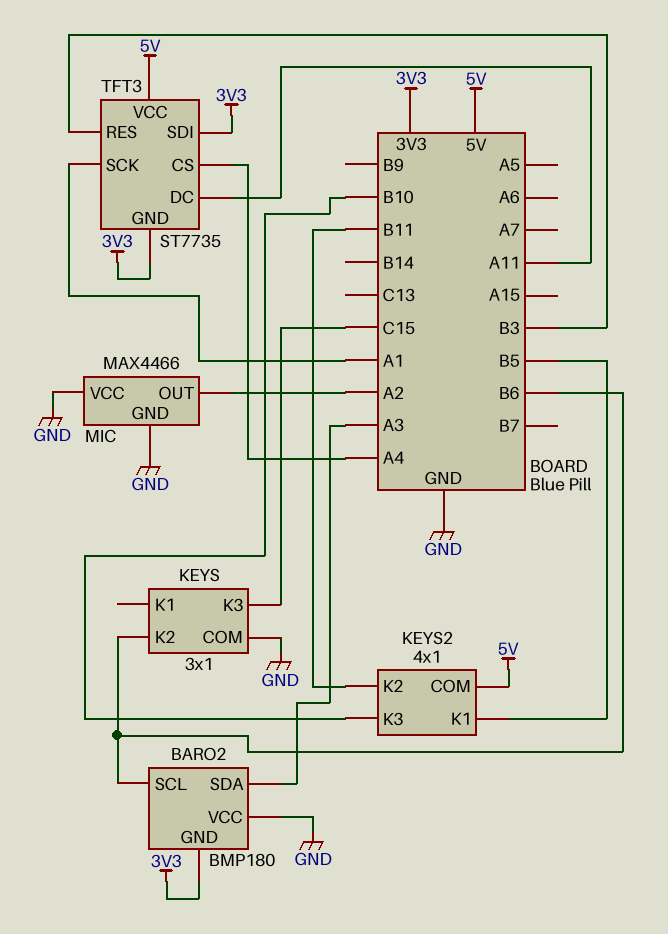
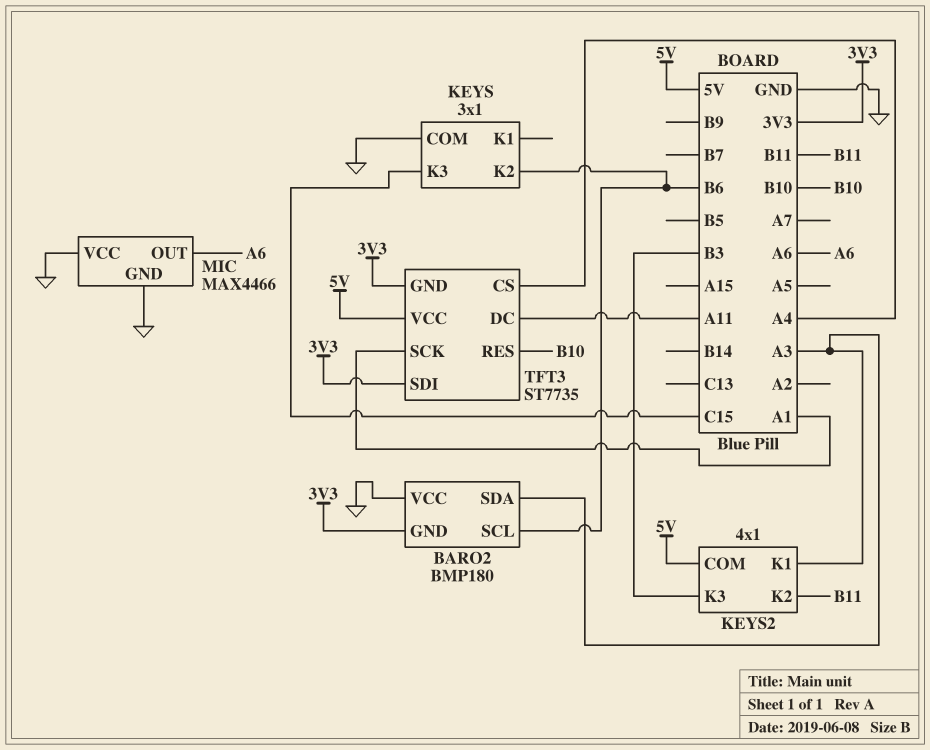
KEYS2 pin K1: B5 -> A3
KEYS2 pin K3: B10 -> B3
MIC pin OUT: A2 -> A6
TFT3 pin RES: B3 -> B10

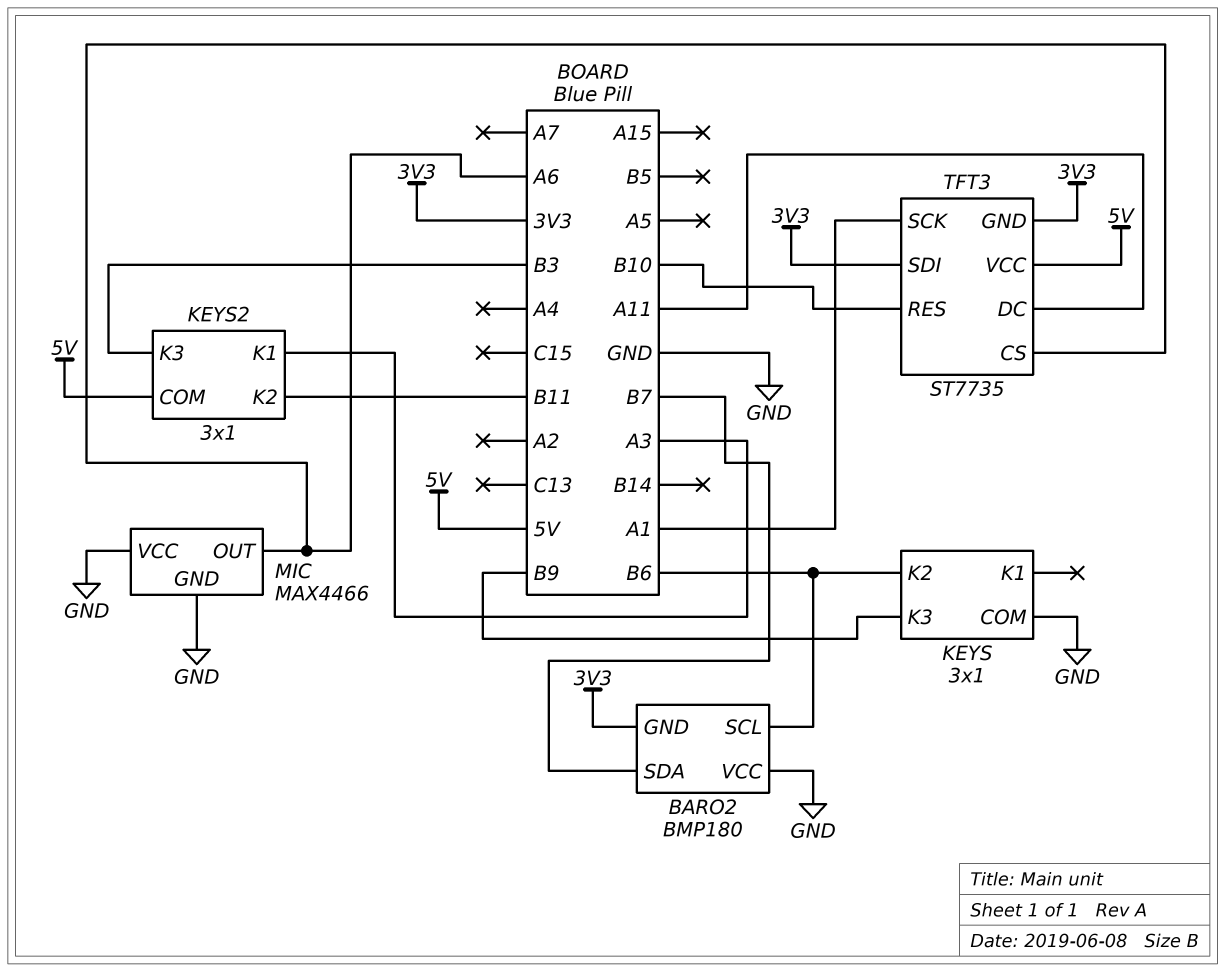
BARO2 pin SDA: A3 -> B7
KEYS pin K3: C15 -> B9
KEYS2: 4x1 -> 3x1
TFT3 pin CS: A4 -> A6

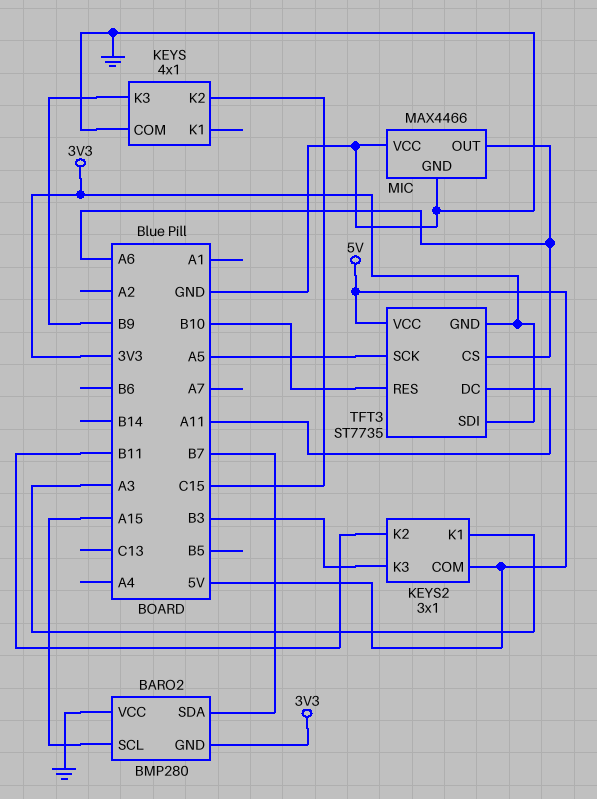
BARO2: BMP180 -> BMP280
BARO2 pin SCL: B6 -> A15
KEYS: 3x1 -> 4x1
KEYS pin K2: B6 -> C15
TFT3 pin SCK: A1 -> A5

